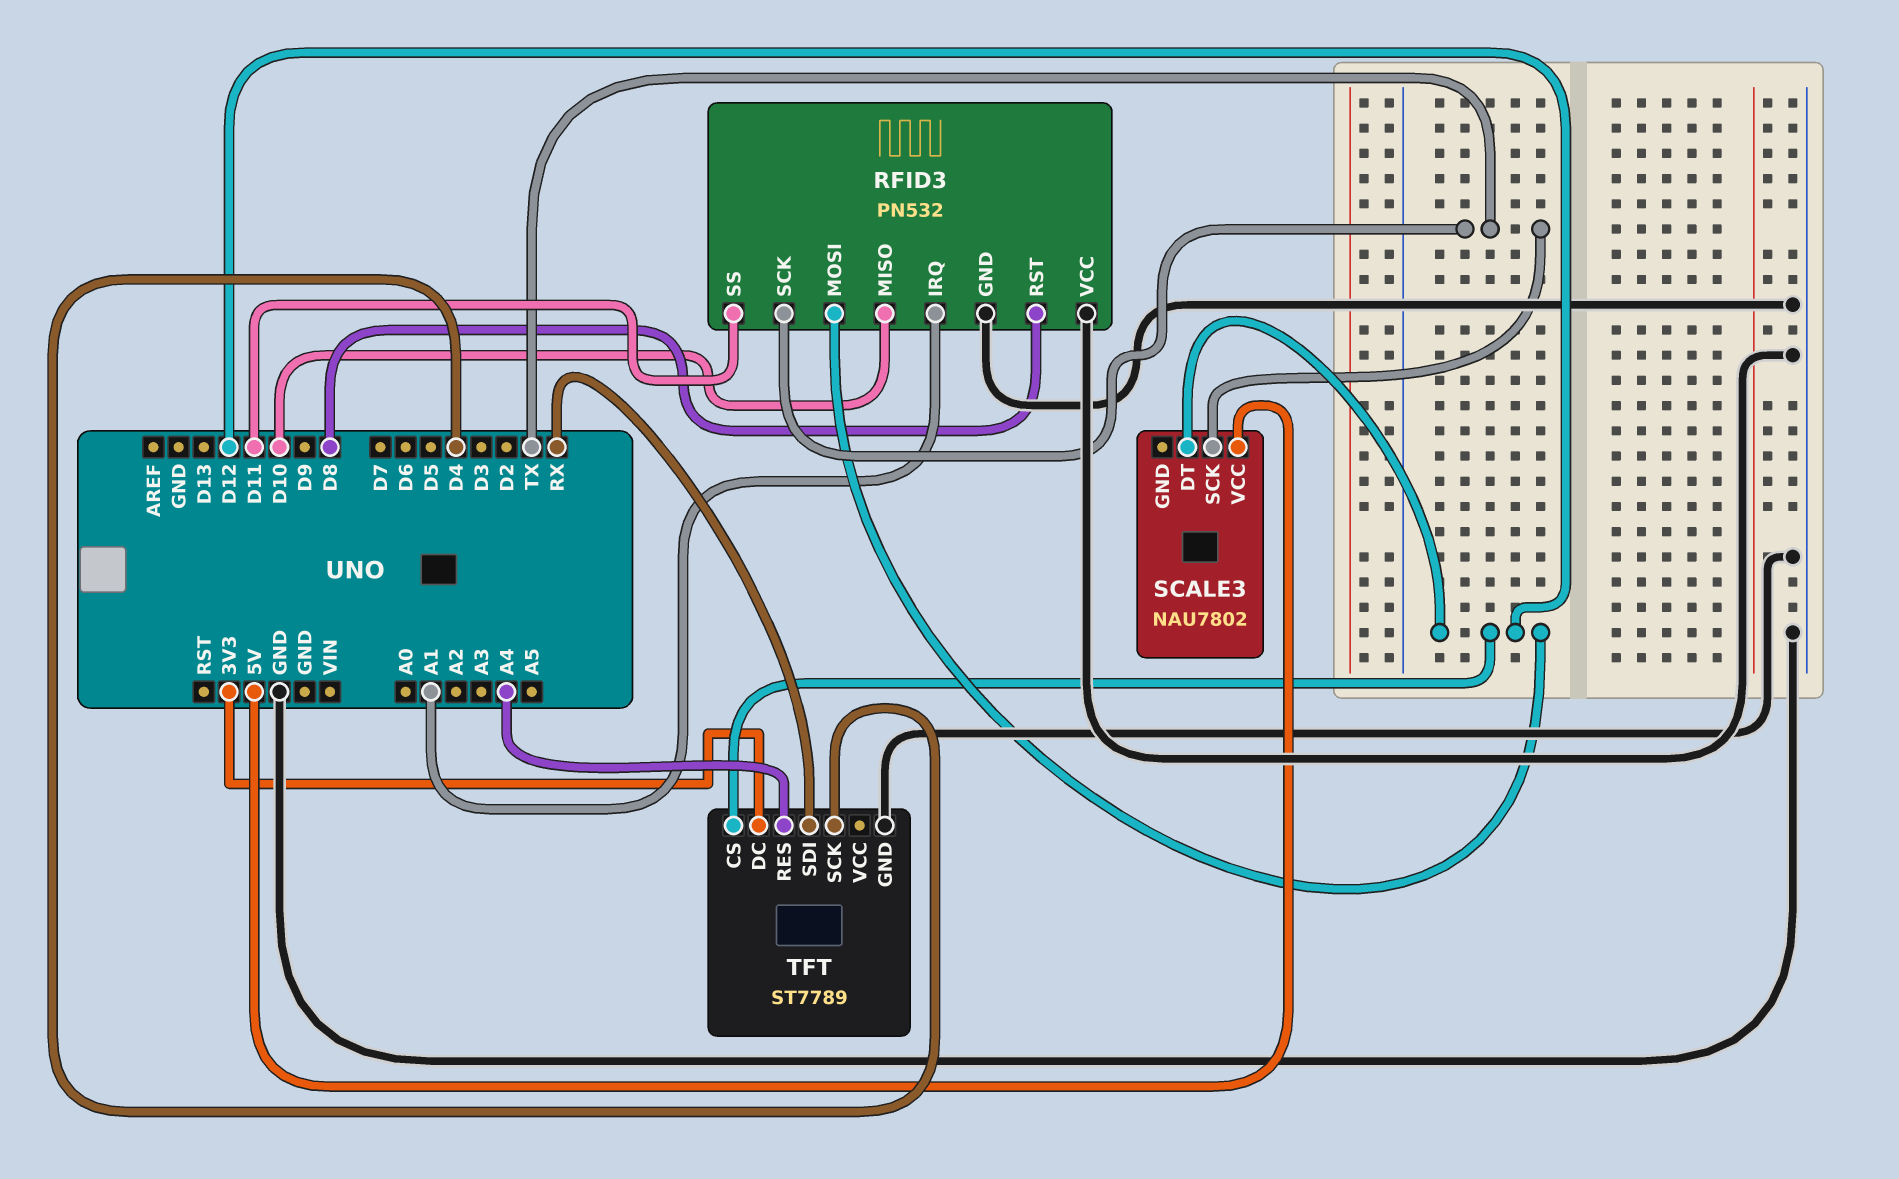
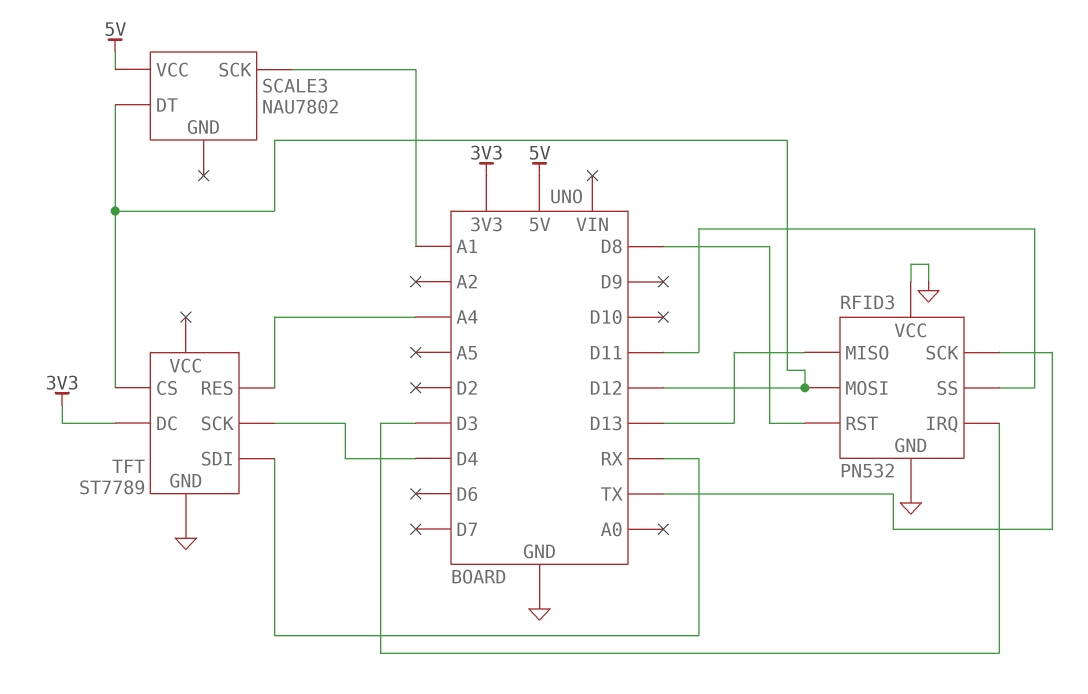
RFID3 pin IRQ: A1 -> D3
RFID3 pin MISO: D10 -> D13
SCALE3 pin SCK: TX -> A1

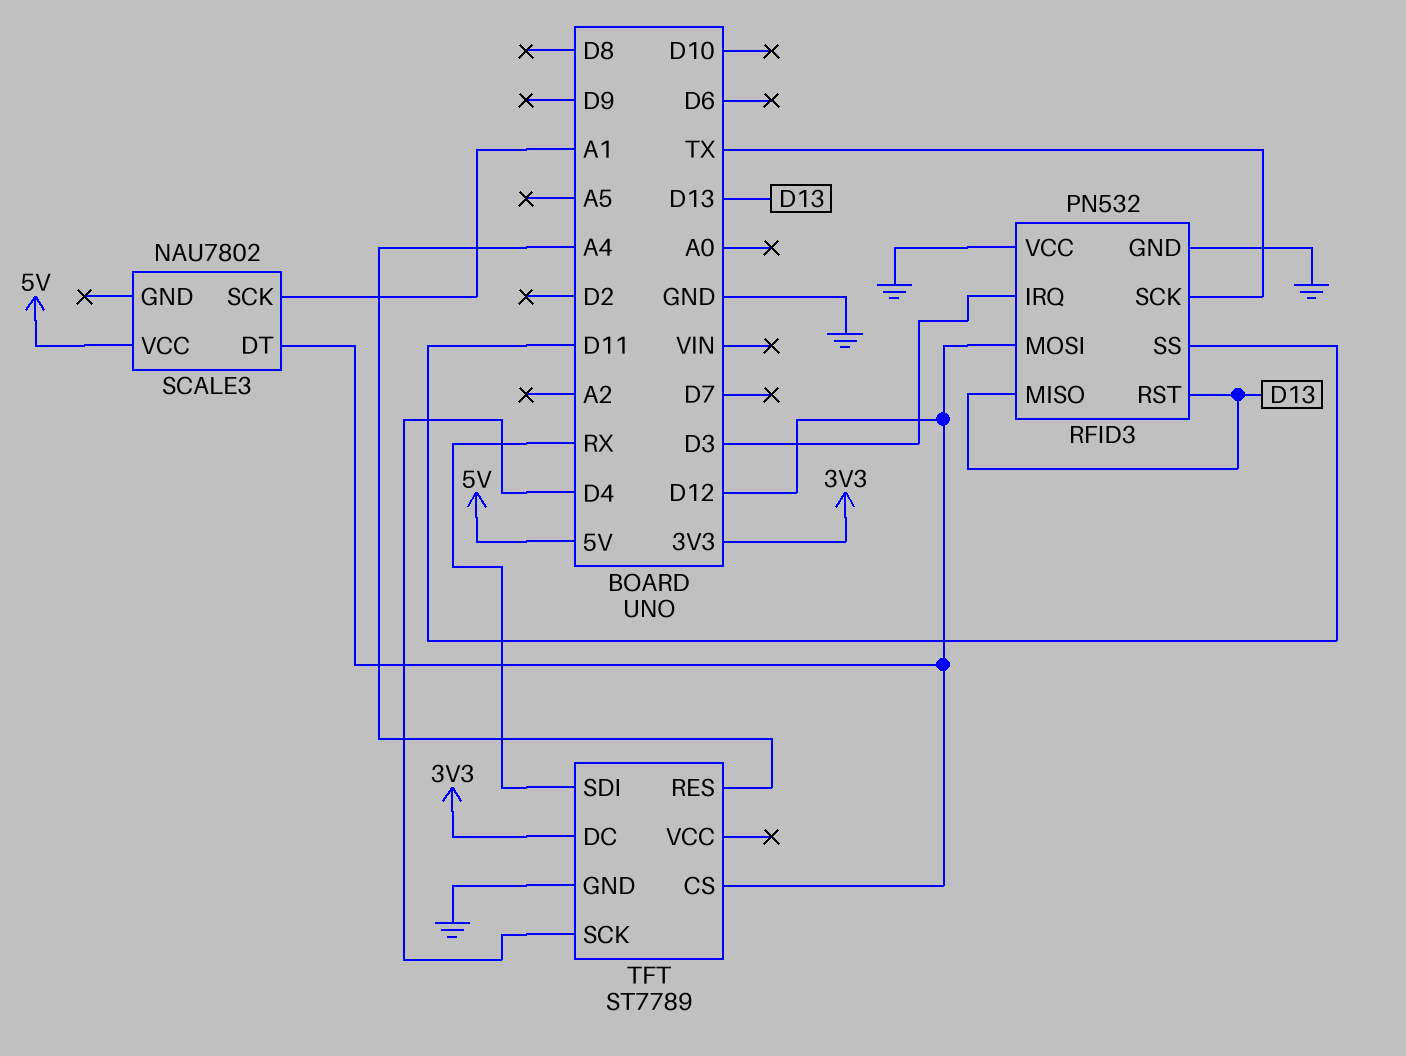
RFID3 pin RST: D8 -> D13

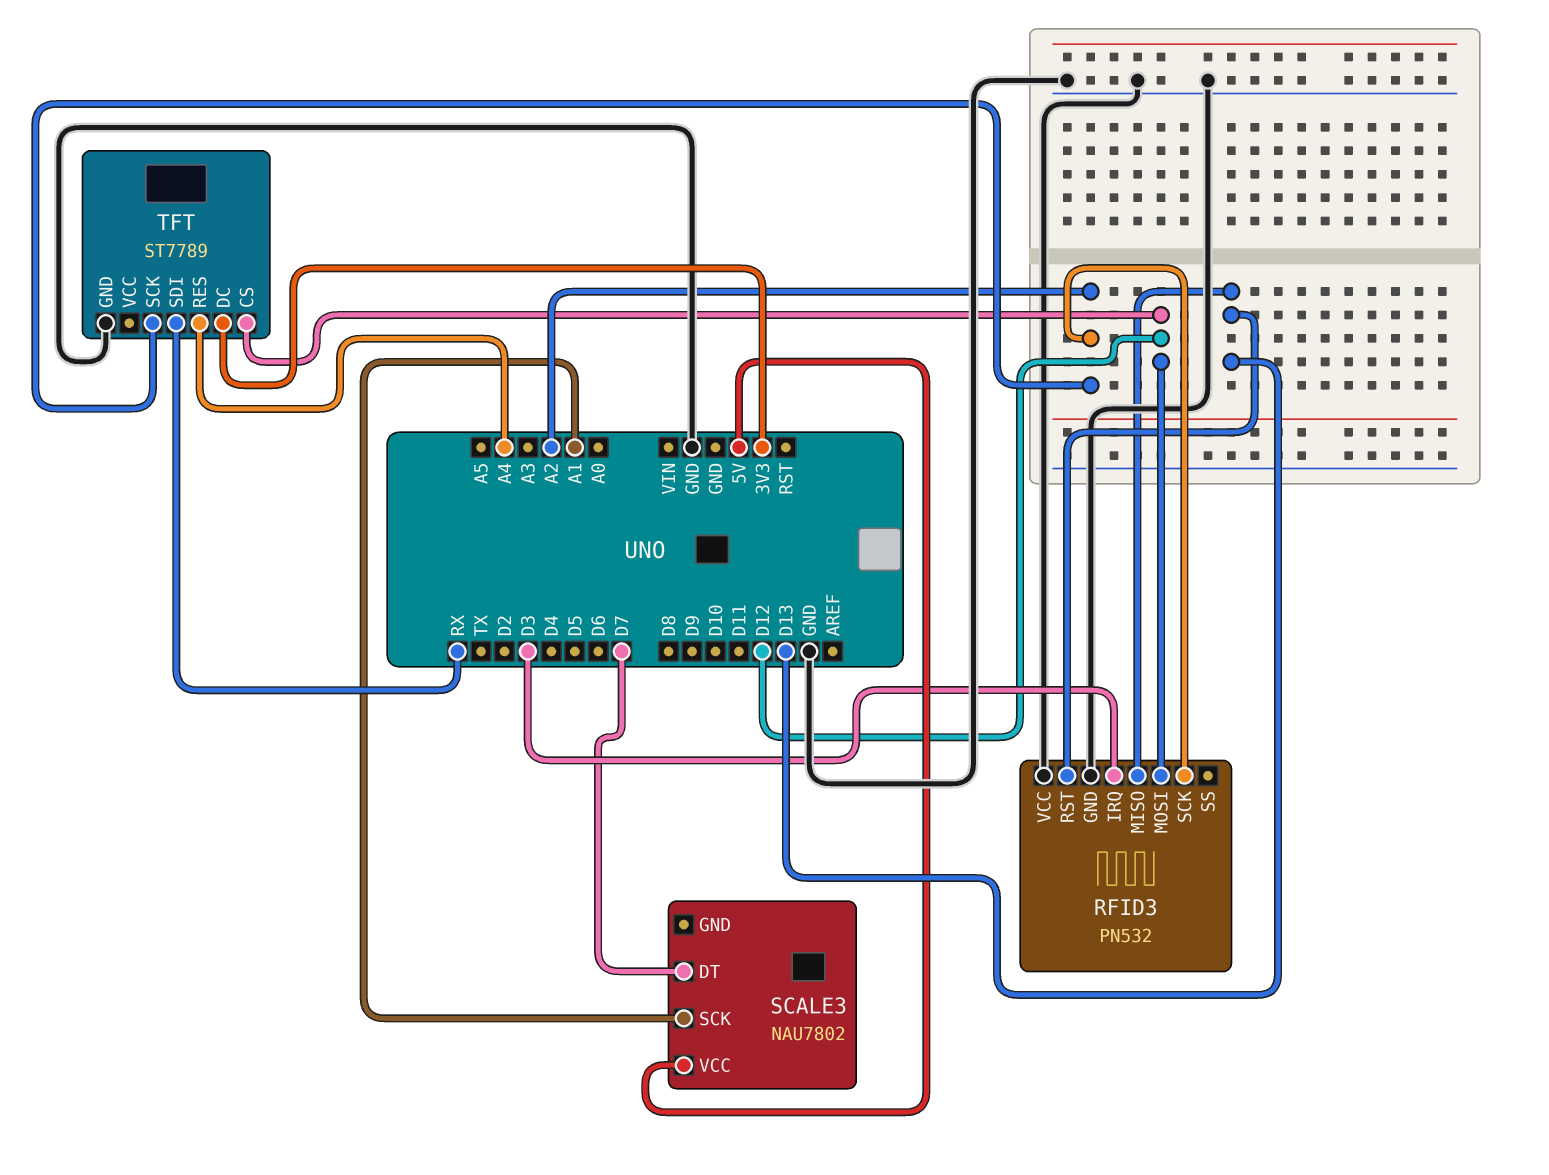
RFID3 pin SCK: TX -> A2
RFID3 pin SS: D11 -> none
SCALE3 pin DT: D12 -> D7
TFT pin SCK: D4 -> A2

